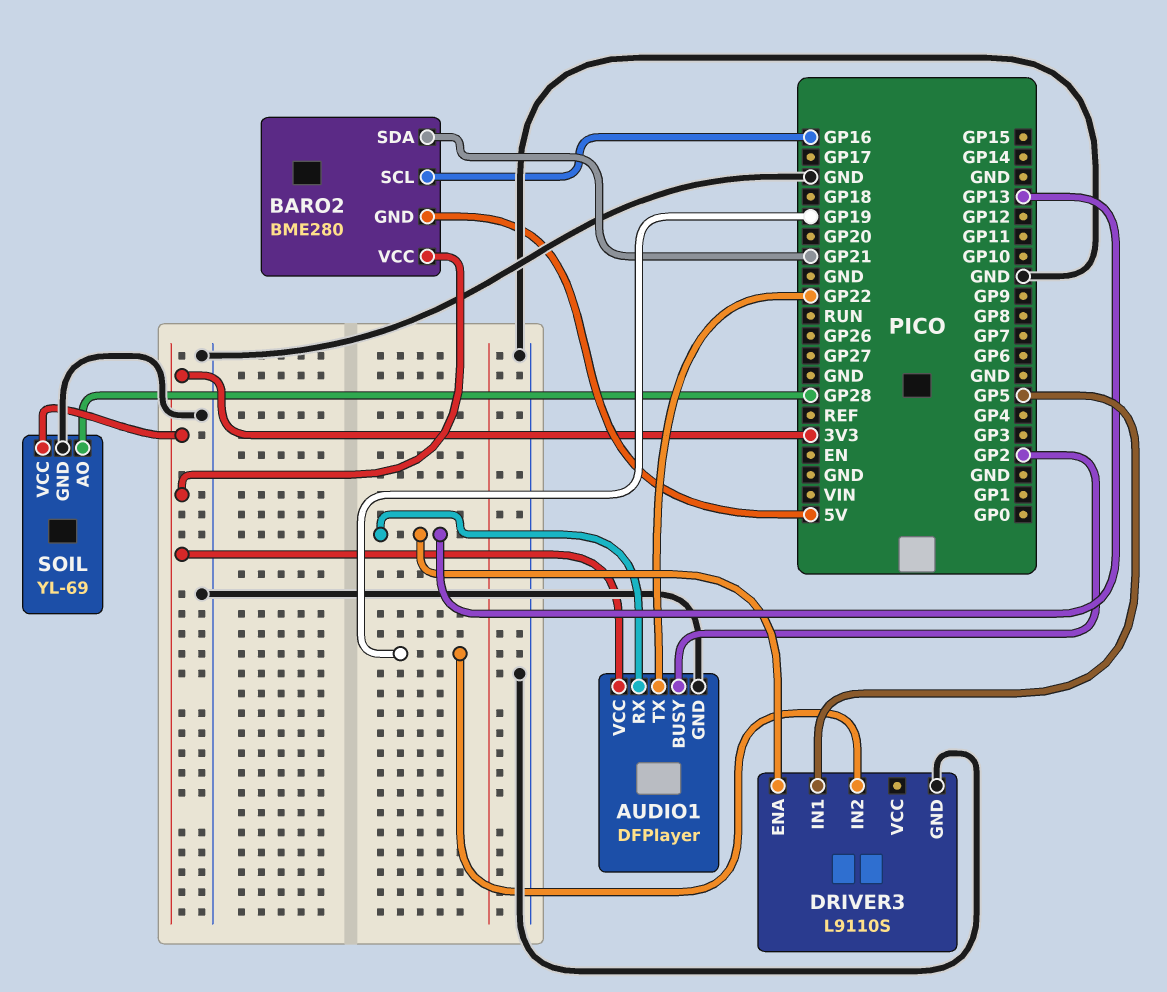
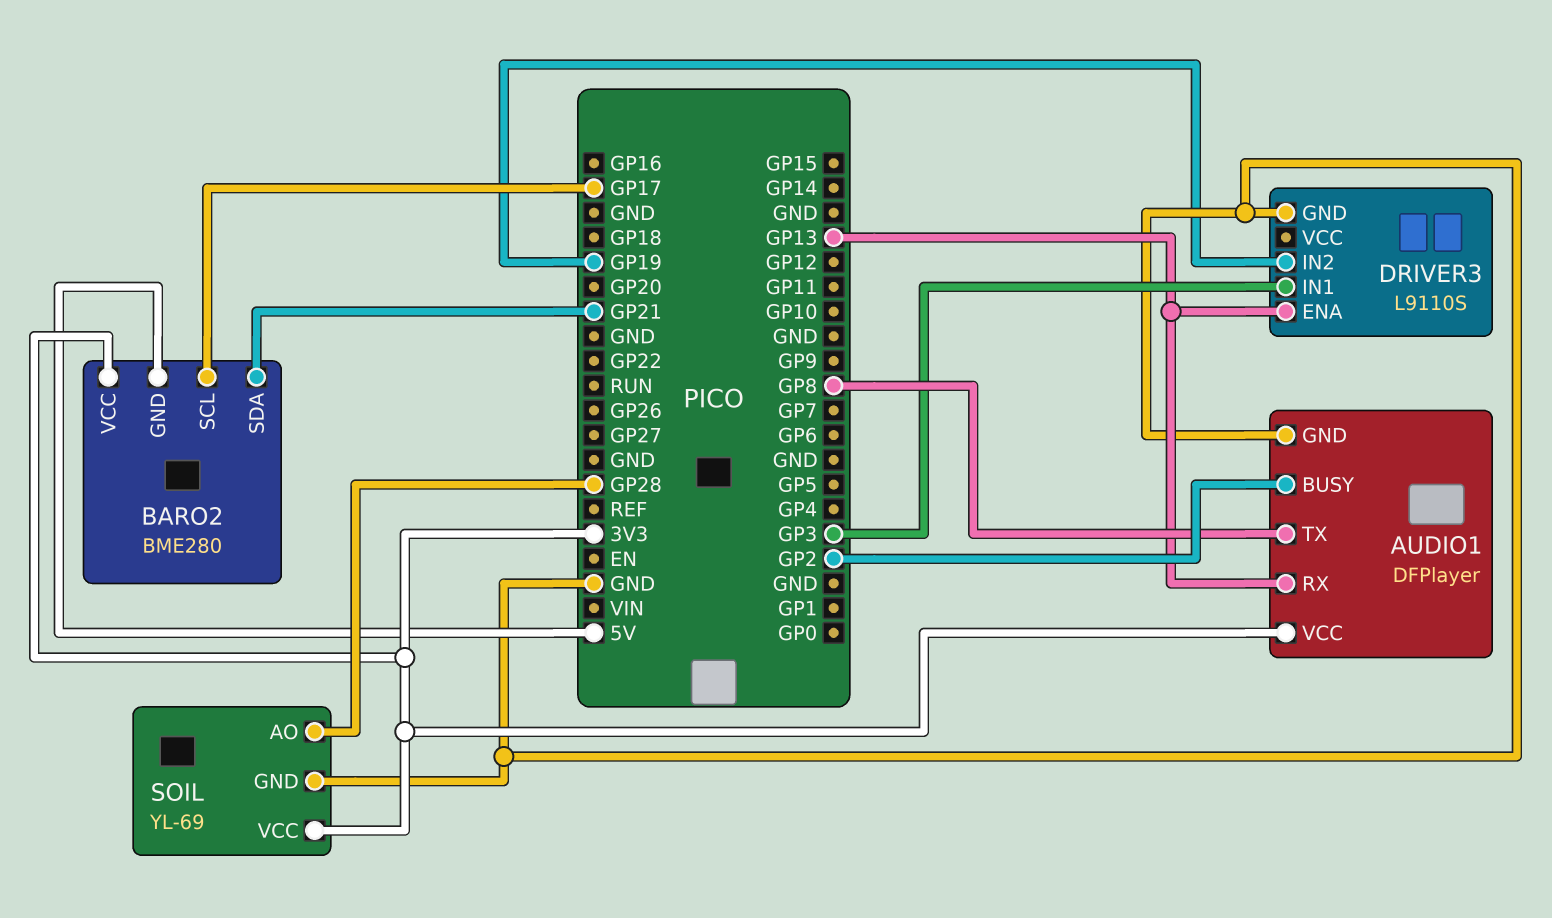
AUDIO1 pin TX: GP22 -> GP8
BARO2 pin SCL: GP16 -> GP17
DRIVER3 pin IN1: GP5 -> GP3

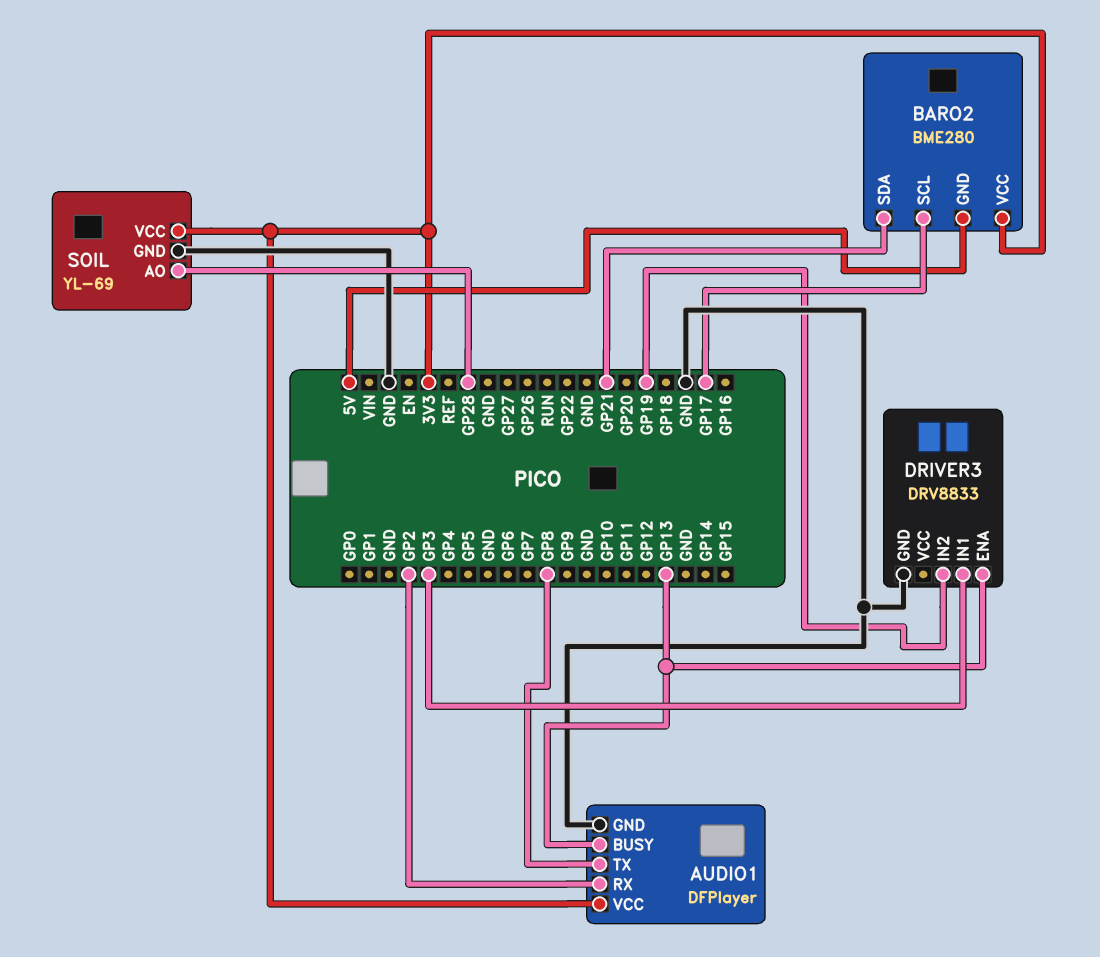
AUDIO1 pin BUSY: GP2 -> GP13
AUDIO1 pin RX: GP13 -> GP2
DRIVER3: L9110S -> DRV8833

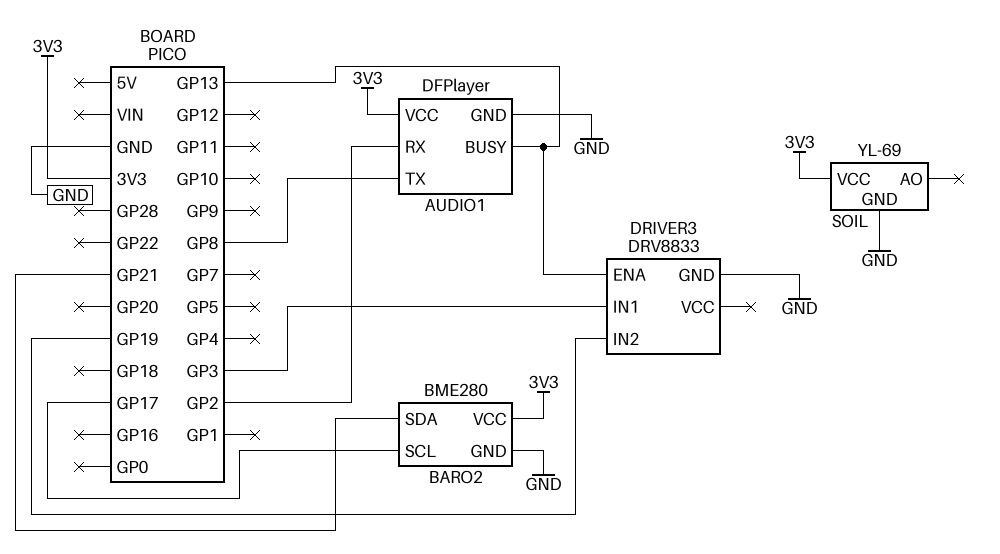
BARO2 pin GND: 5V -> GND
SOIL pin AO: GP28 -> none

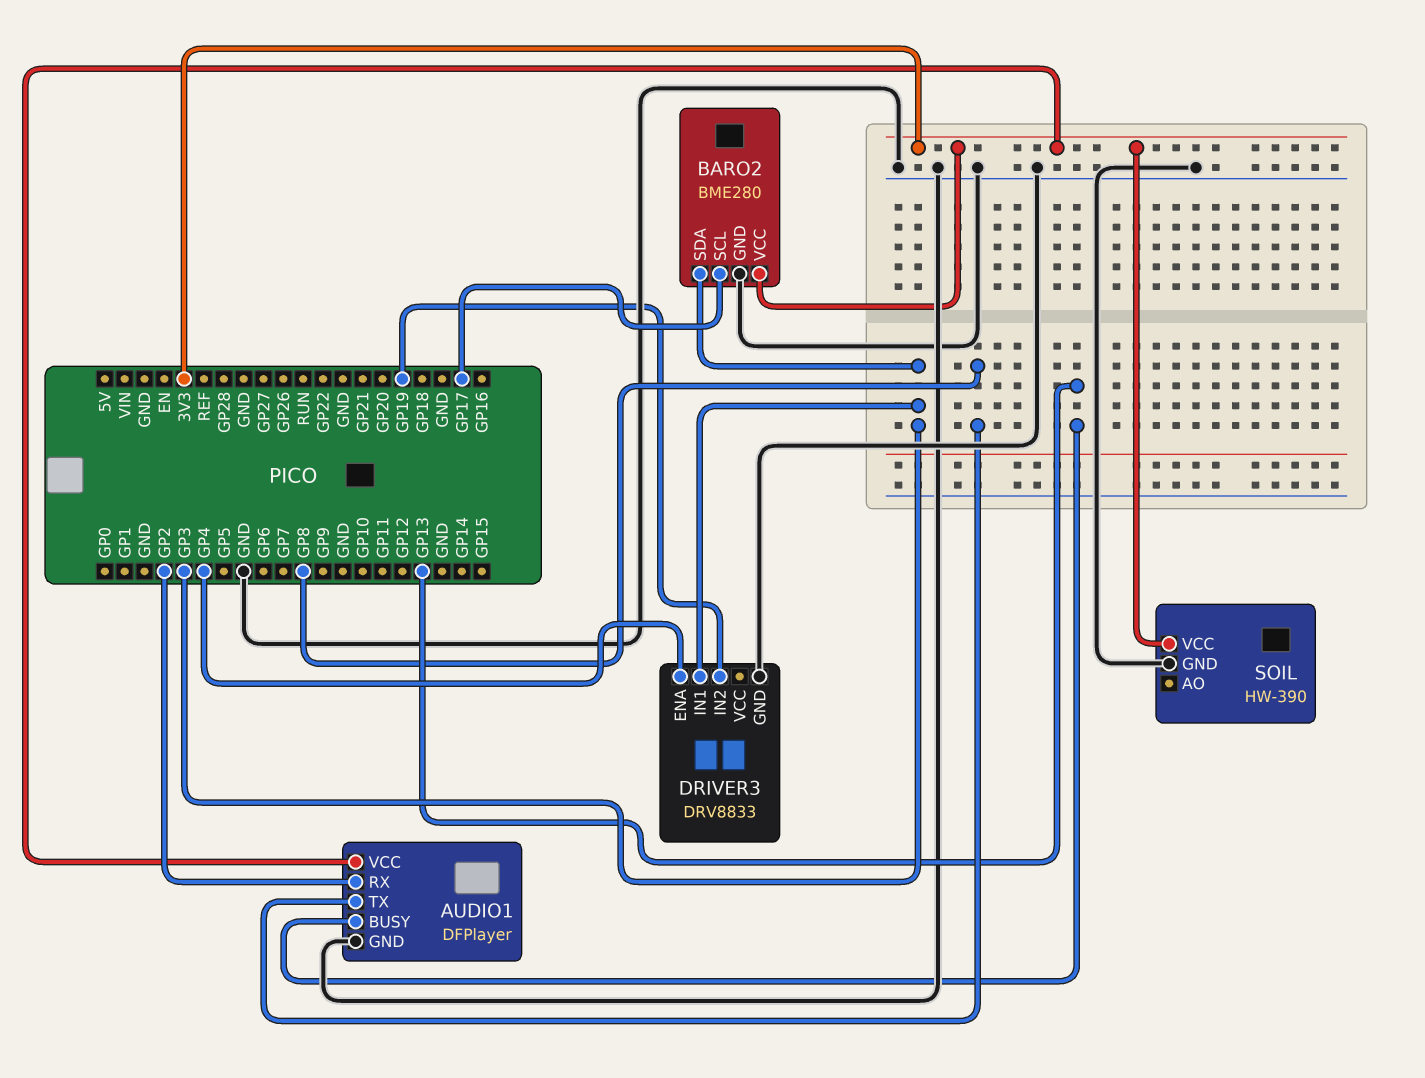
BARO2 pin SDA: GP21 -> GP3
DRIVER3 pin ENA: GP13 -> GP4
SOIL: YL-69 -> HW-390

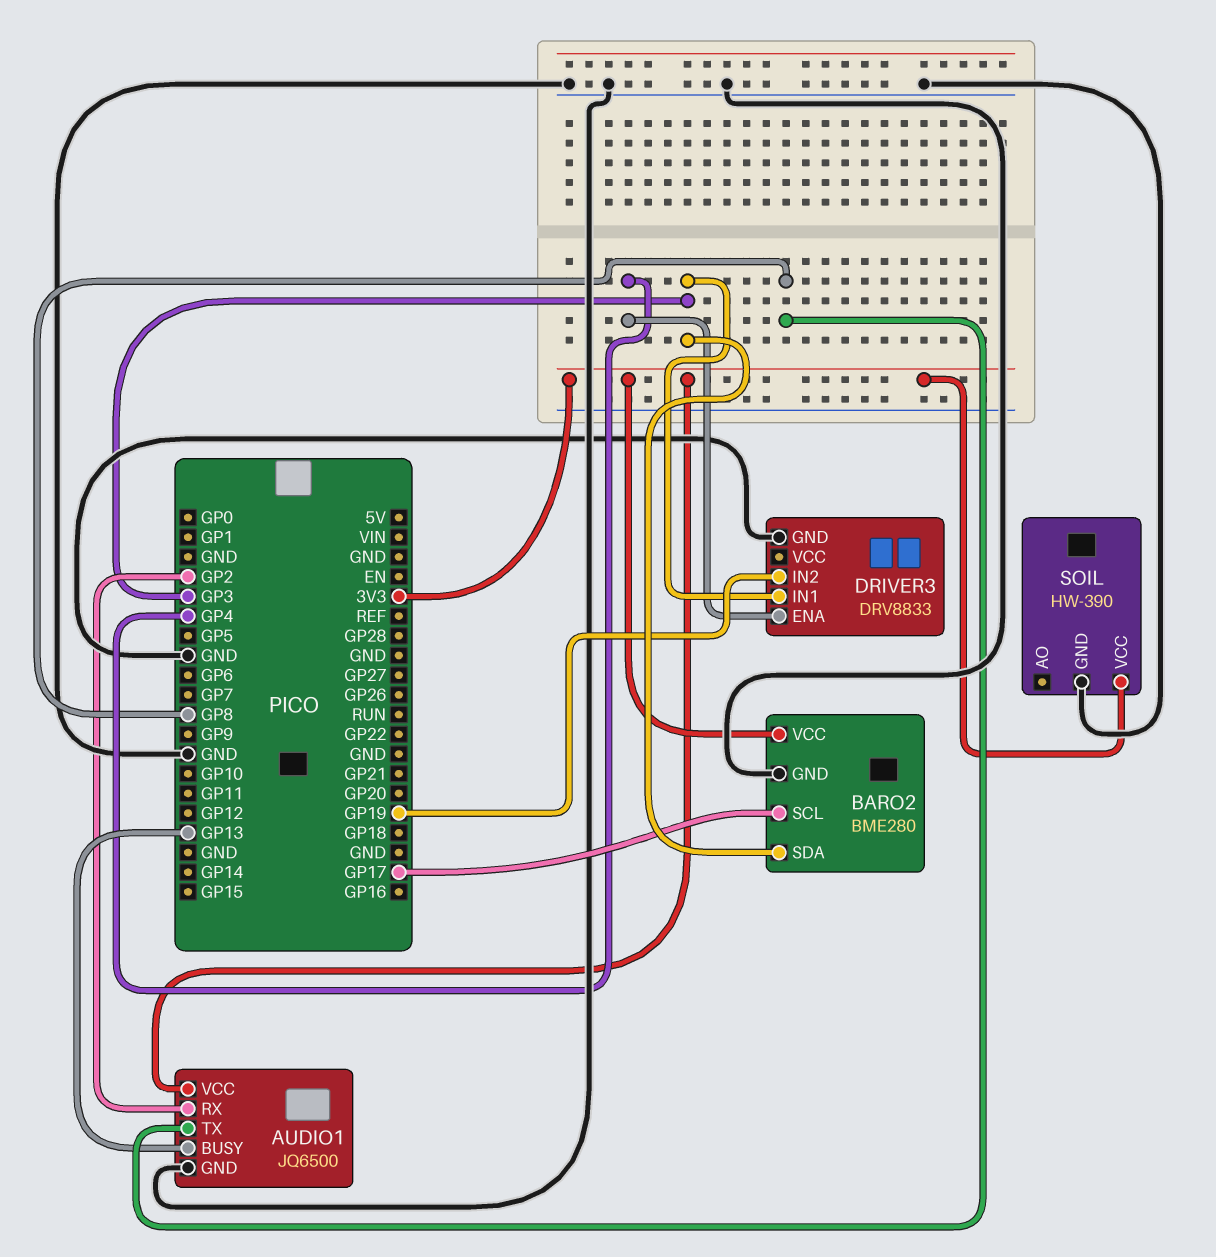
AUDIO1: DFPlayer -> JQ6500

